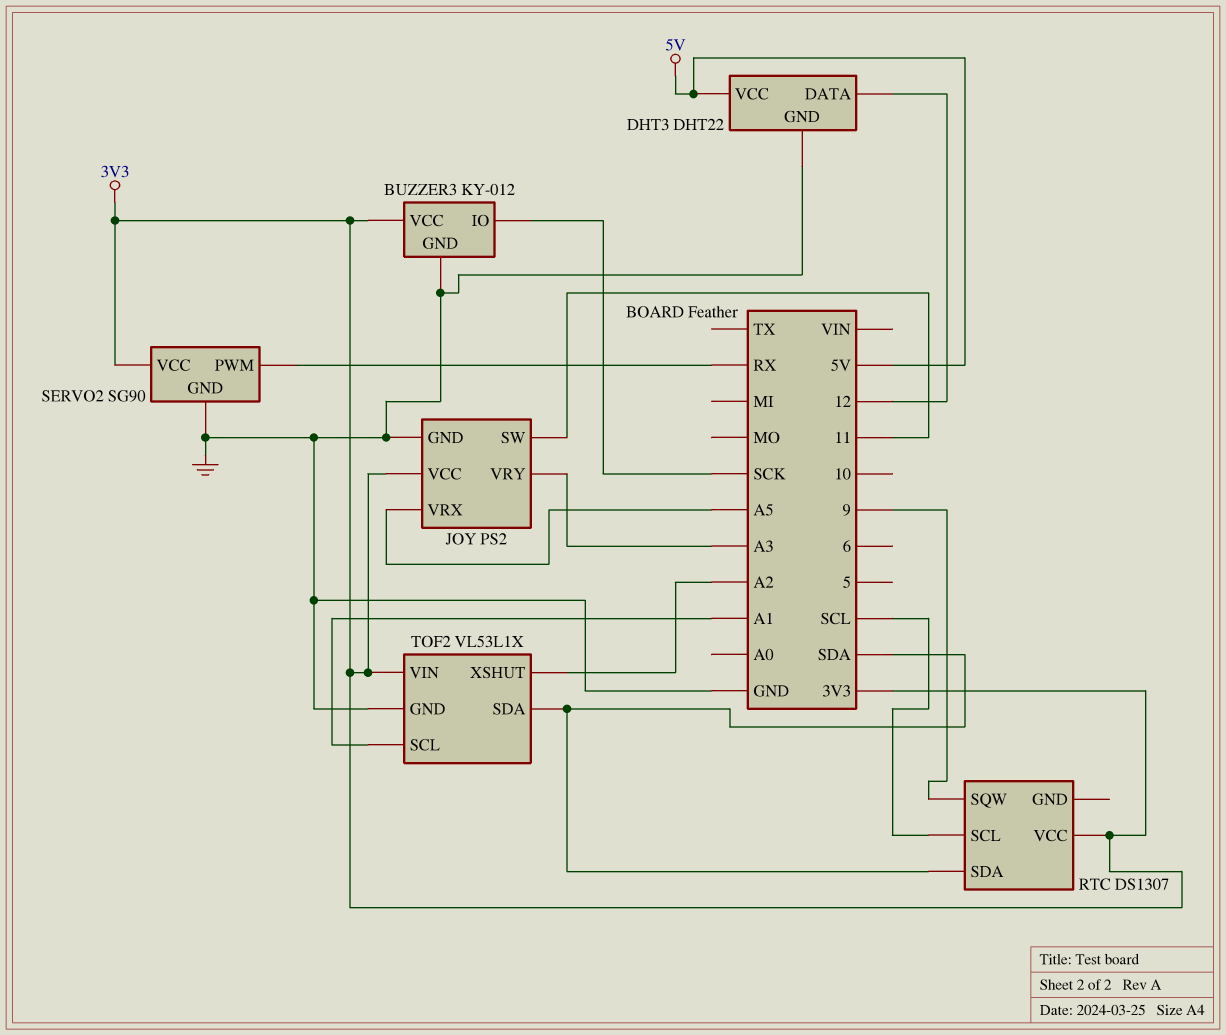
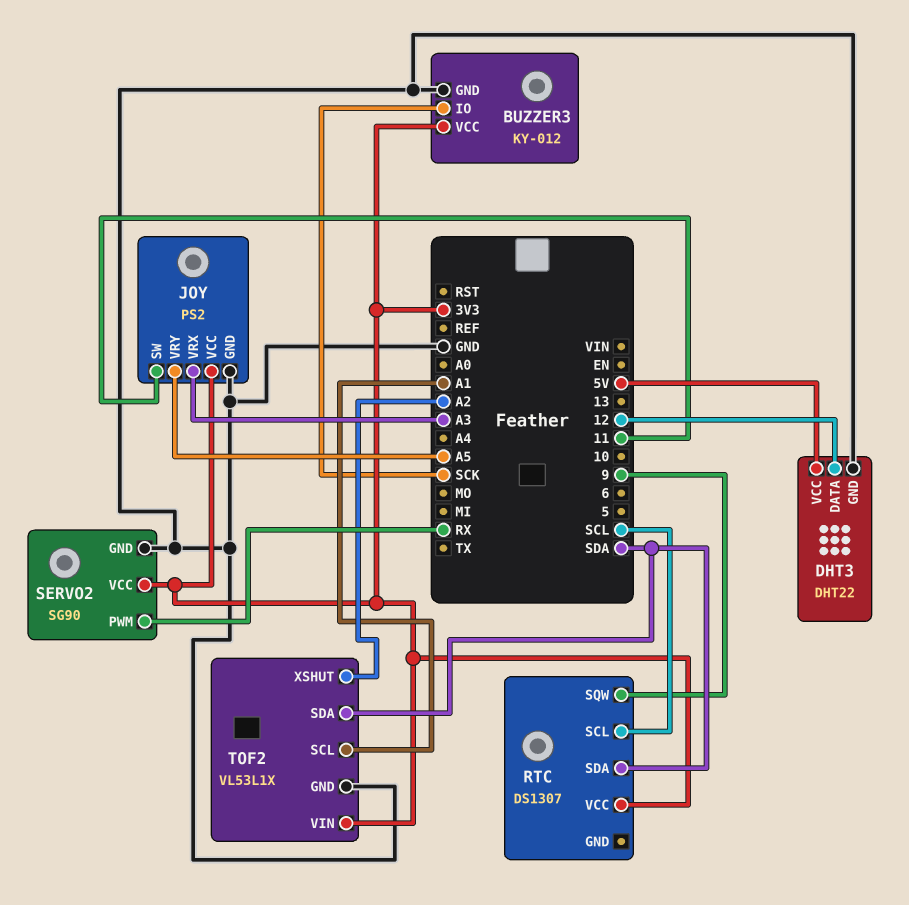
JOY pin VRX: A5 -> A3
JOY pin VRY: A3 -> A5

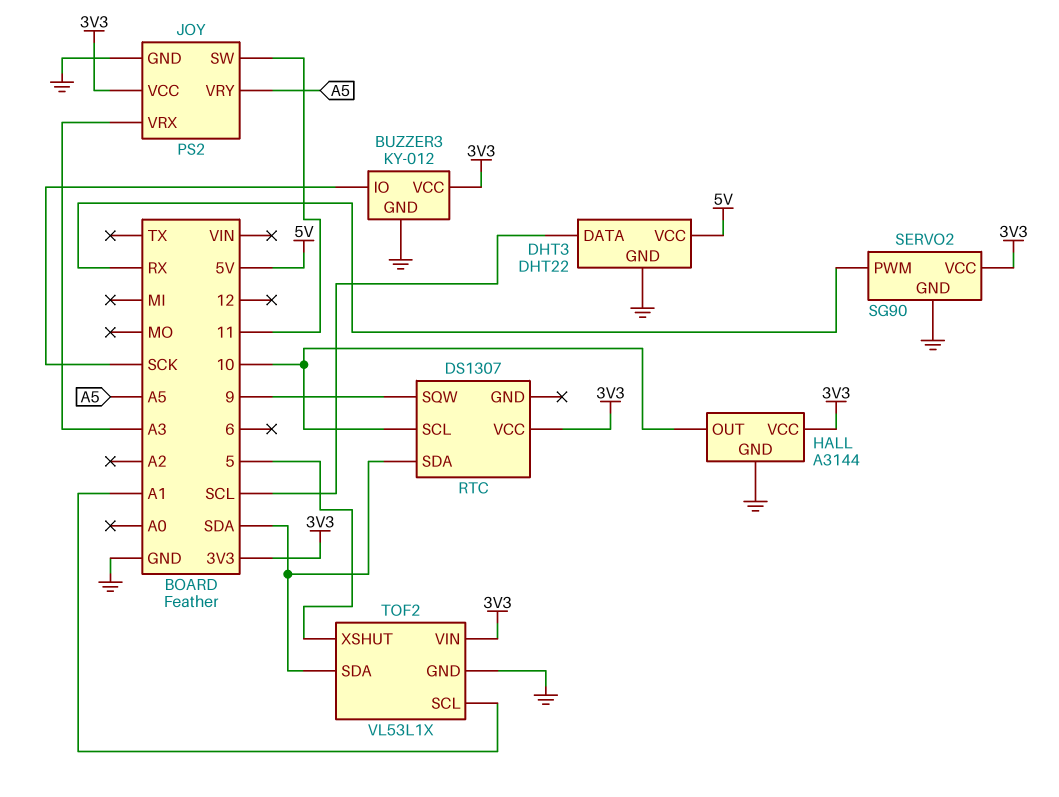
DHT3 pin DATA: 12 -> SCL
HALL: none -> A3144
HALL pin GND: none -> GND
HALL pin OUT: none -> 10
HALL pin VCC: none -> 3V3
RTC pin SCL: SCL -> 10
TOF2 pin XSHUT: A2 -> 5

